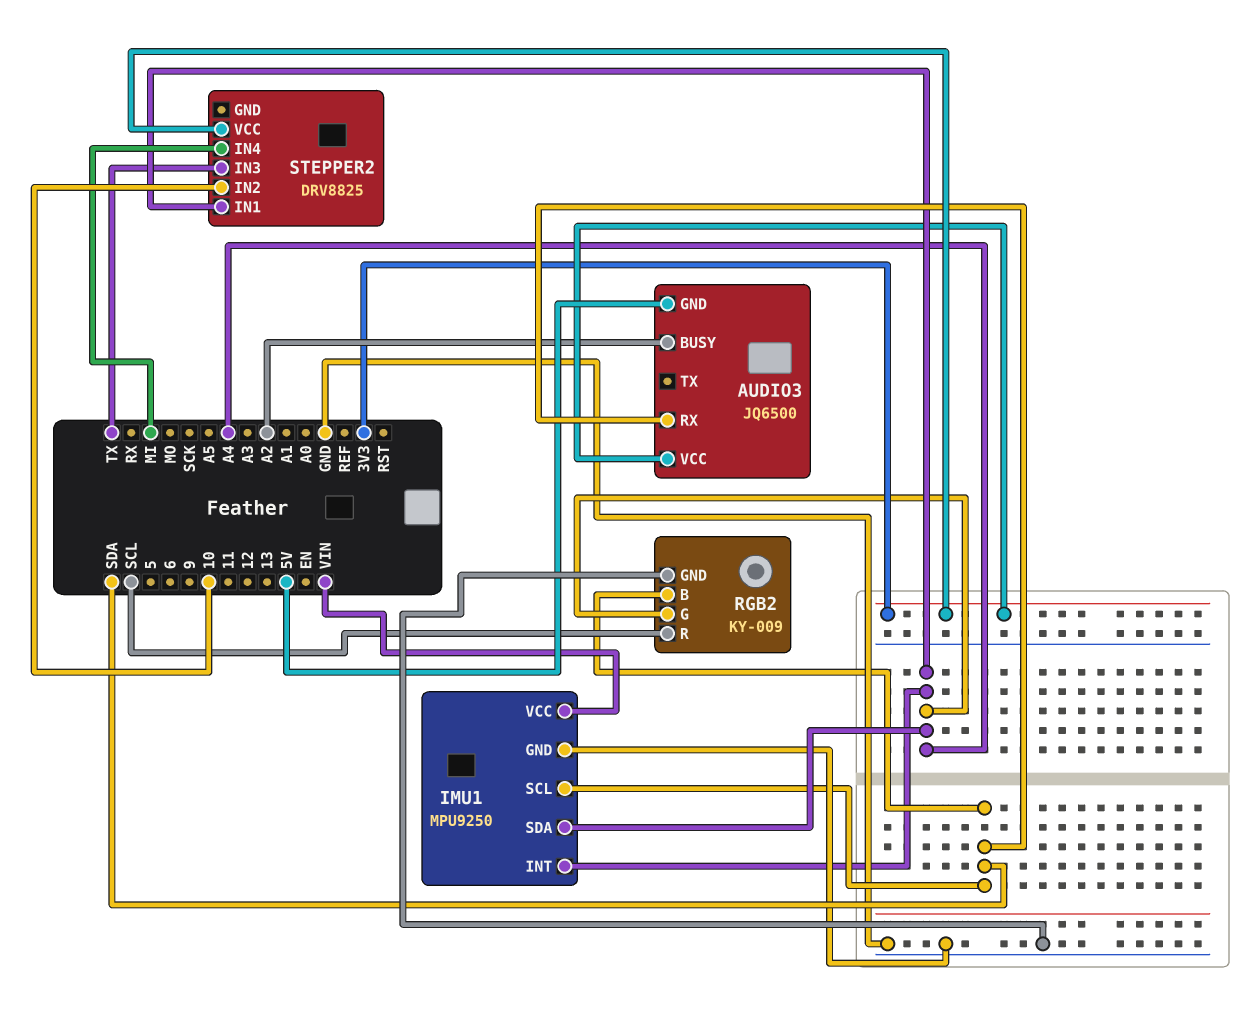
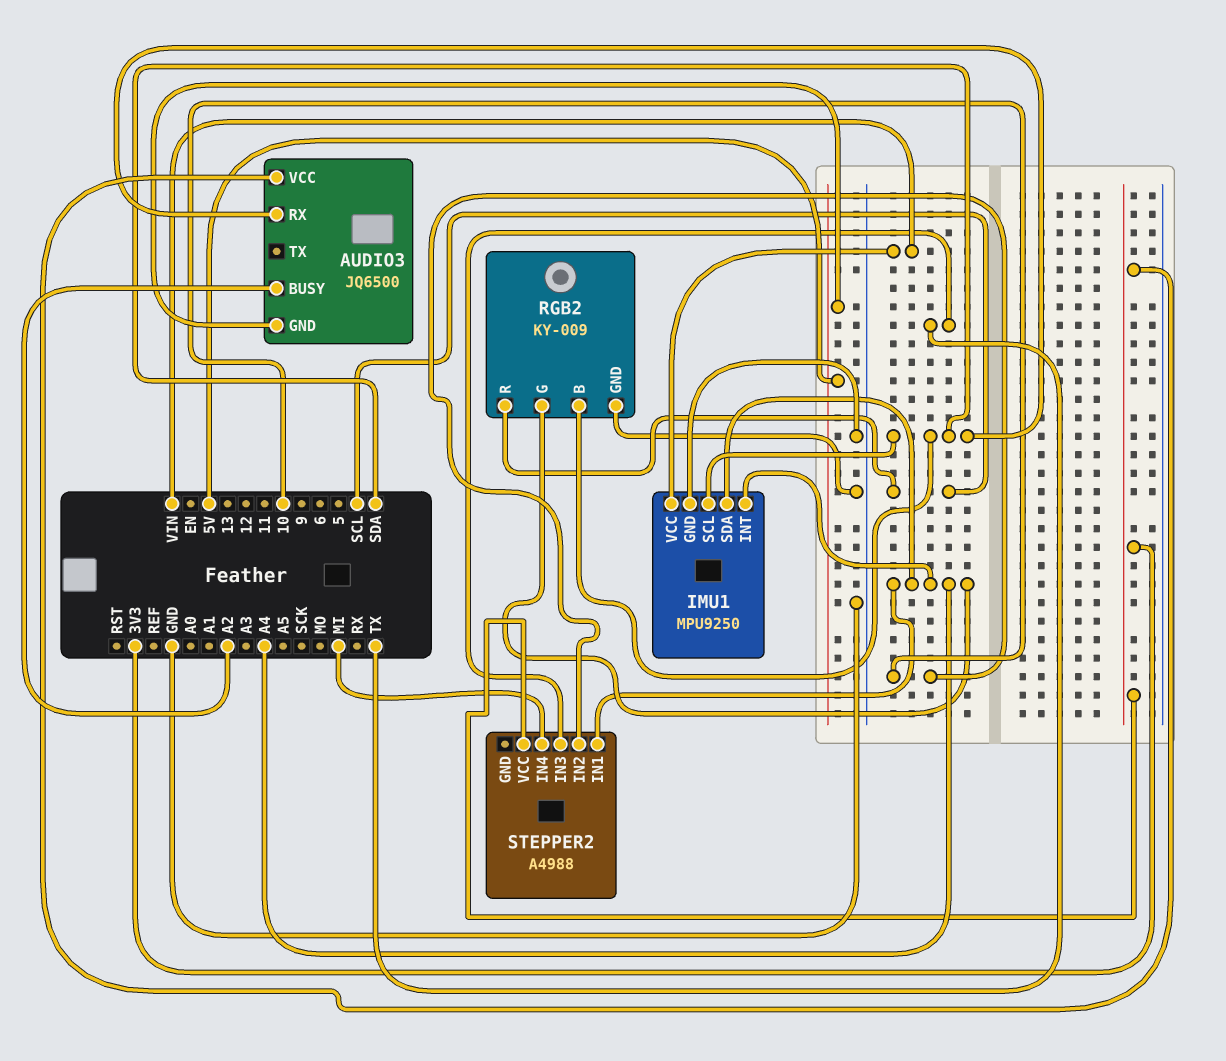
STEPPER2: DRV8825 -> A4988

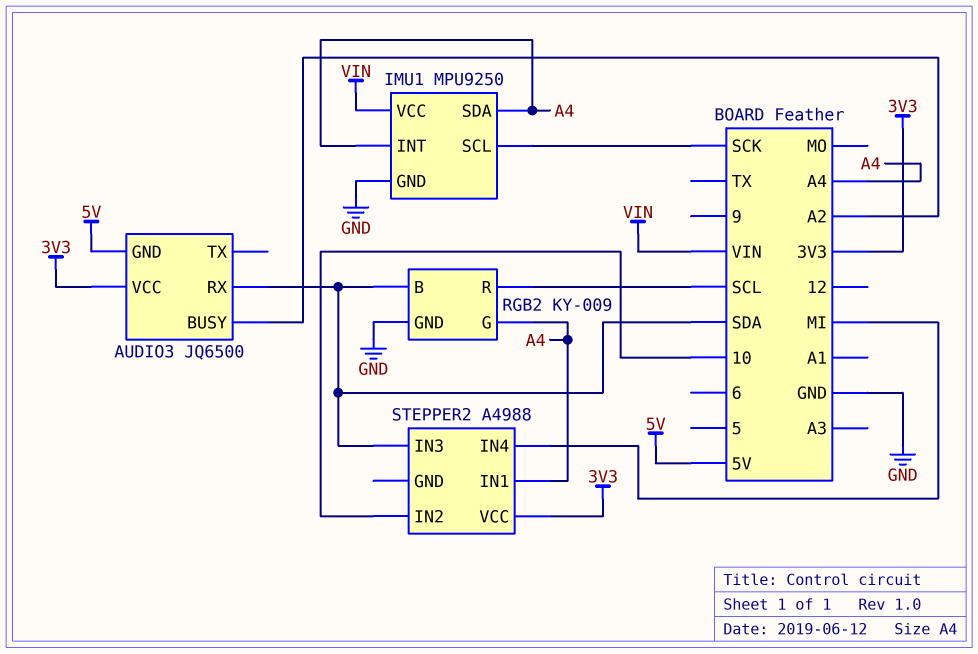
IMU1 pin SCL: SDA -> SCK
STEPPER2 pin IN3: TX -> SDA

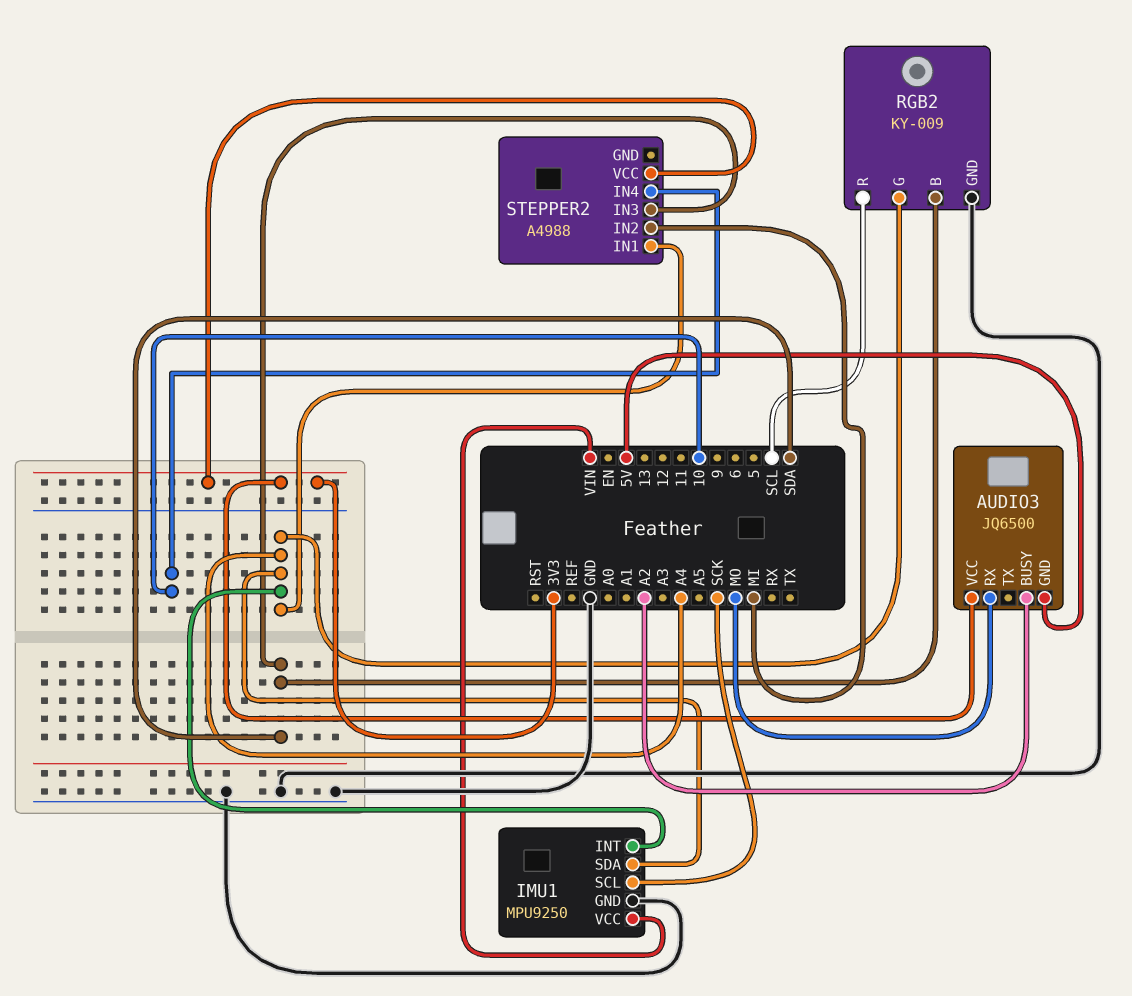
AUDIO3 pin RX: SDA -> MO
STEPPER2 pin IN2: 10 -> MI
STEPPER2 pin IN4: MI -> 10

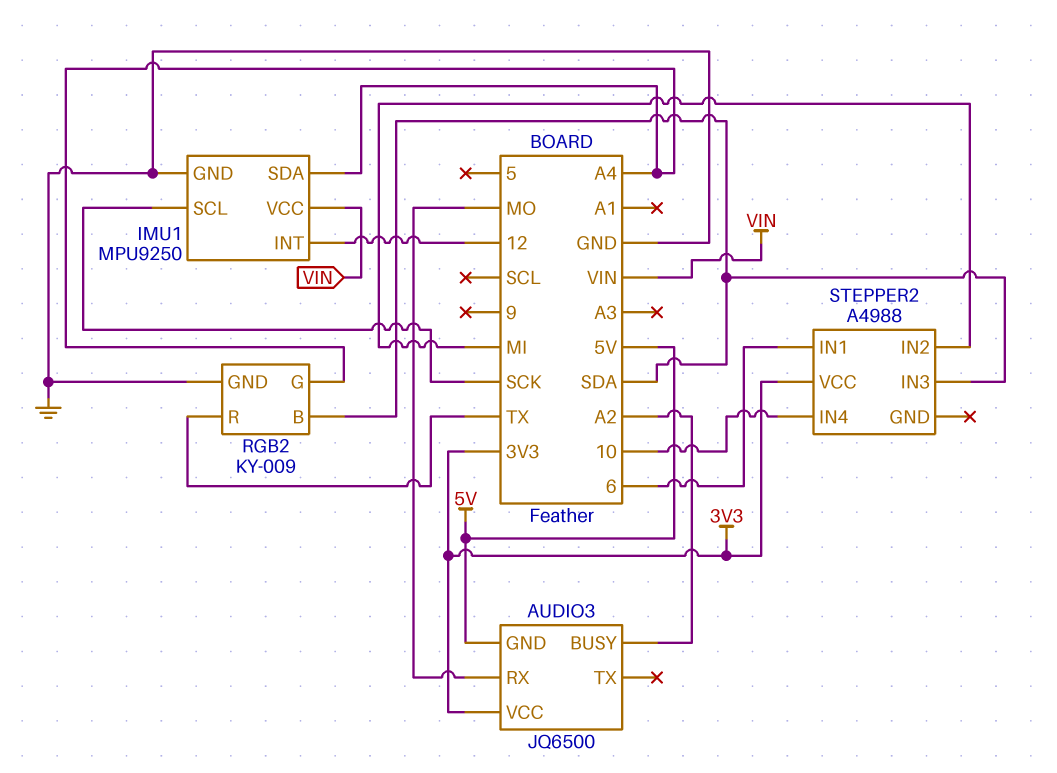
IMU1 pin INT: A4 -> 12
RGB2 pin R: SCL -> TX
STEPPER2 pin IN1: A4 -> 6

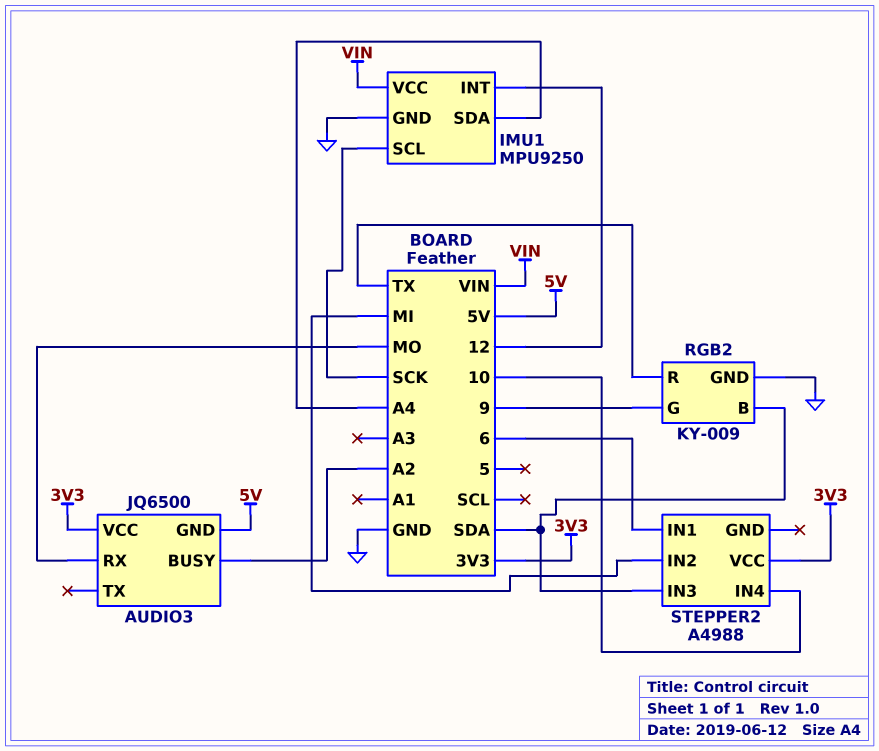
RGB2 pin G: A4 -> 9

